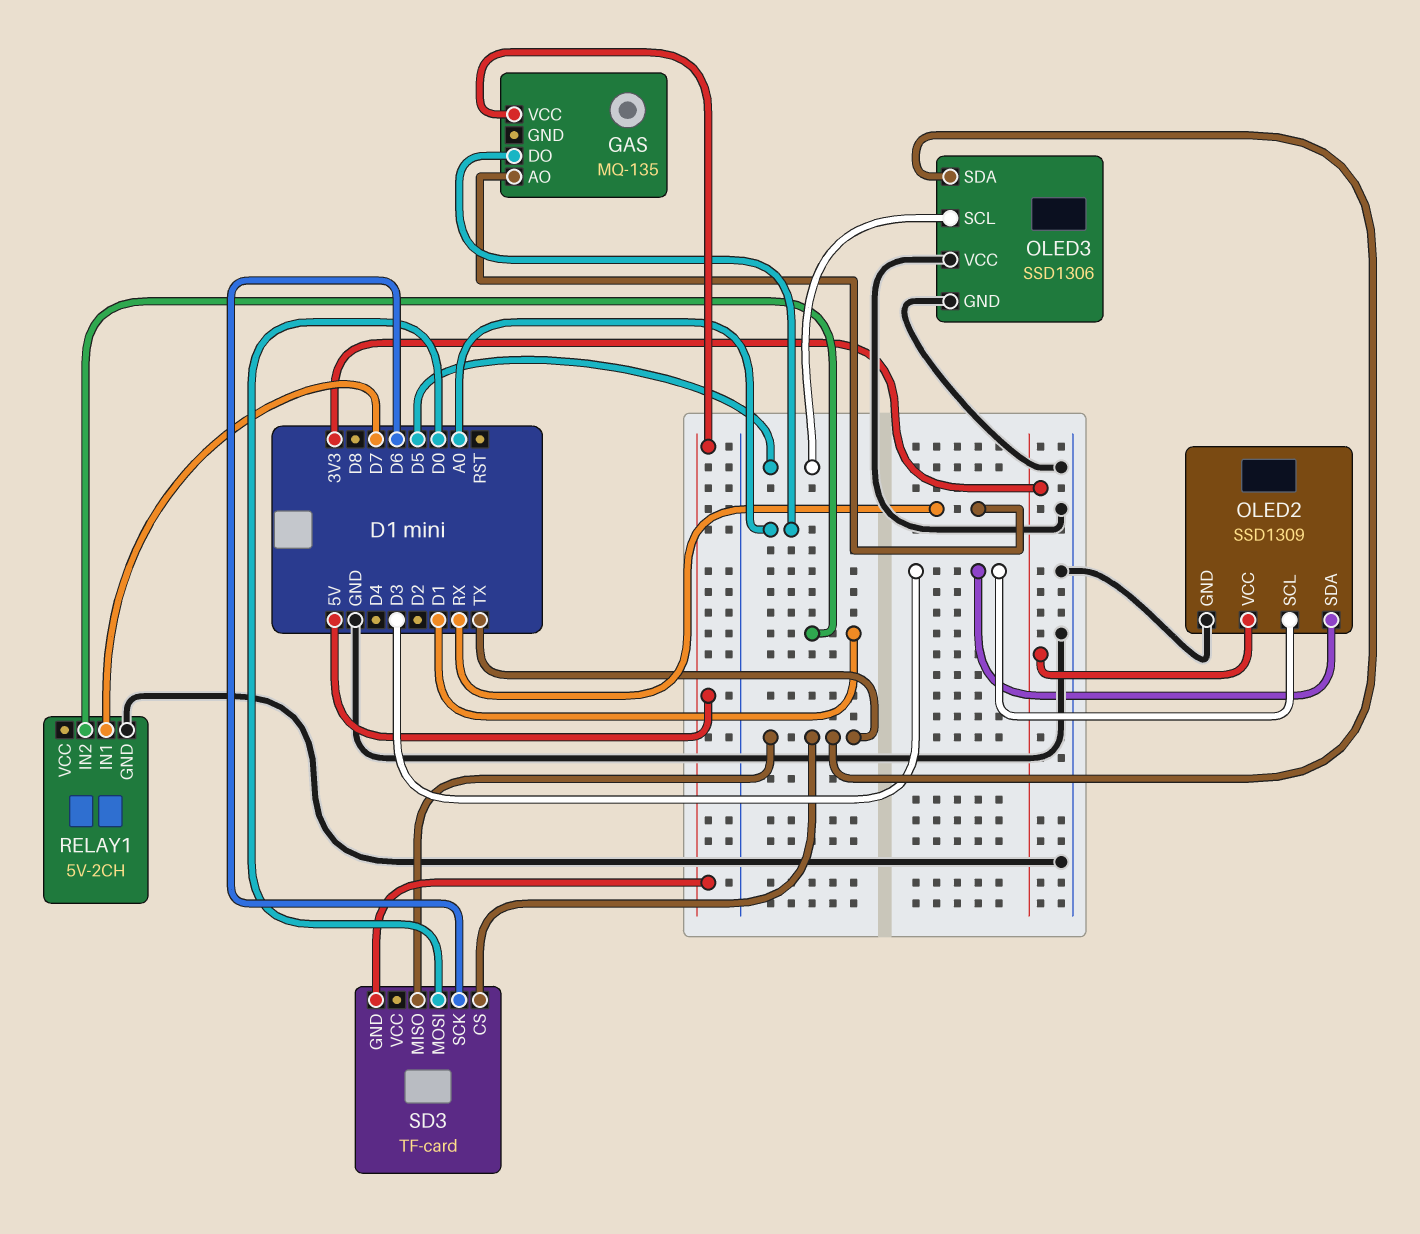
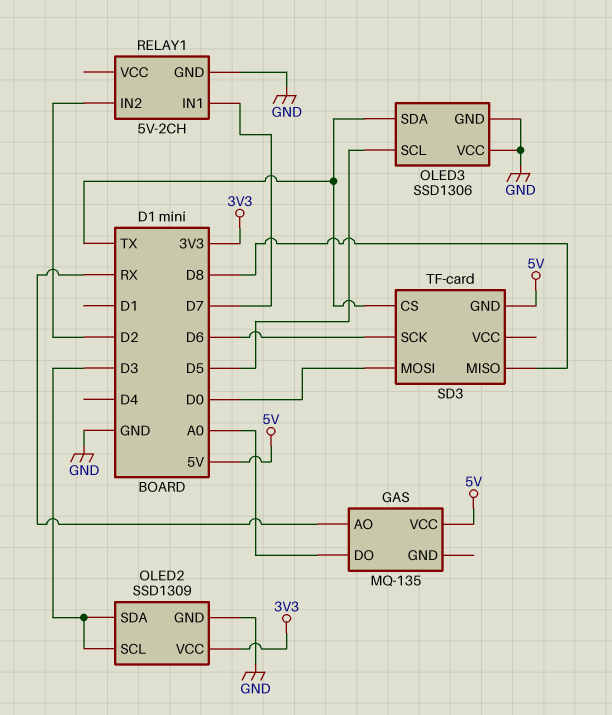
RELAY1 pin IN2: D1 -> D2
SD3 pin MISO: TX -> D8

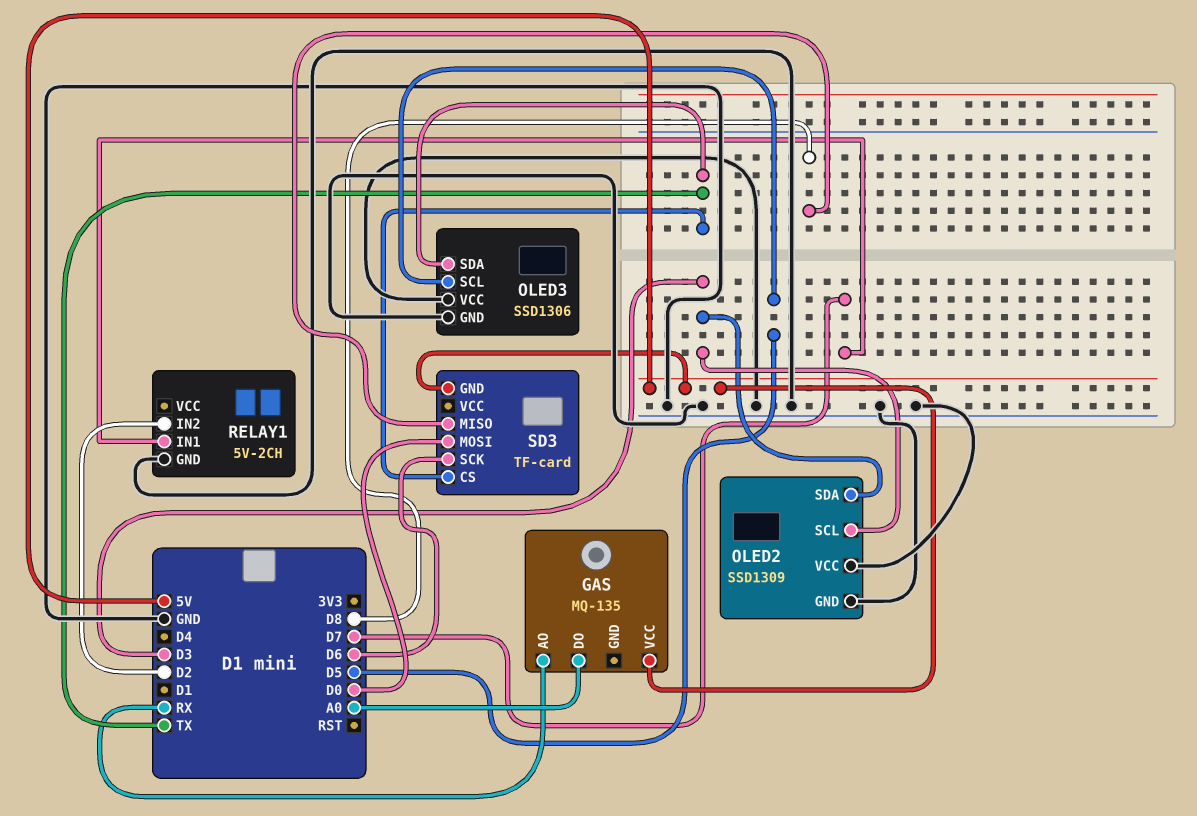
OLED2 pin VCC: 3V3 -> GND

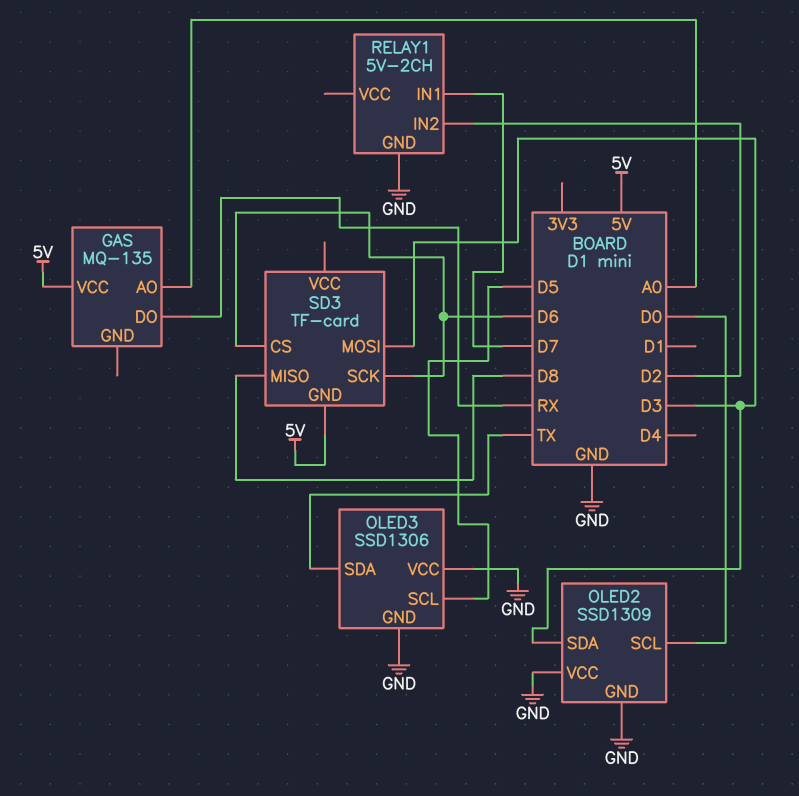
GAS pin AO: RX -> A0
GAS pin DO: A0 -> RX
OLED2 pin SCL: D3 -> D0
SD3 pin CS: TX -> D6
SD3 pin MOSI: D0 -> D3

